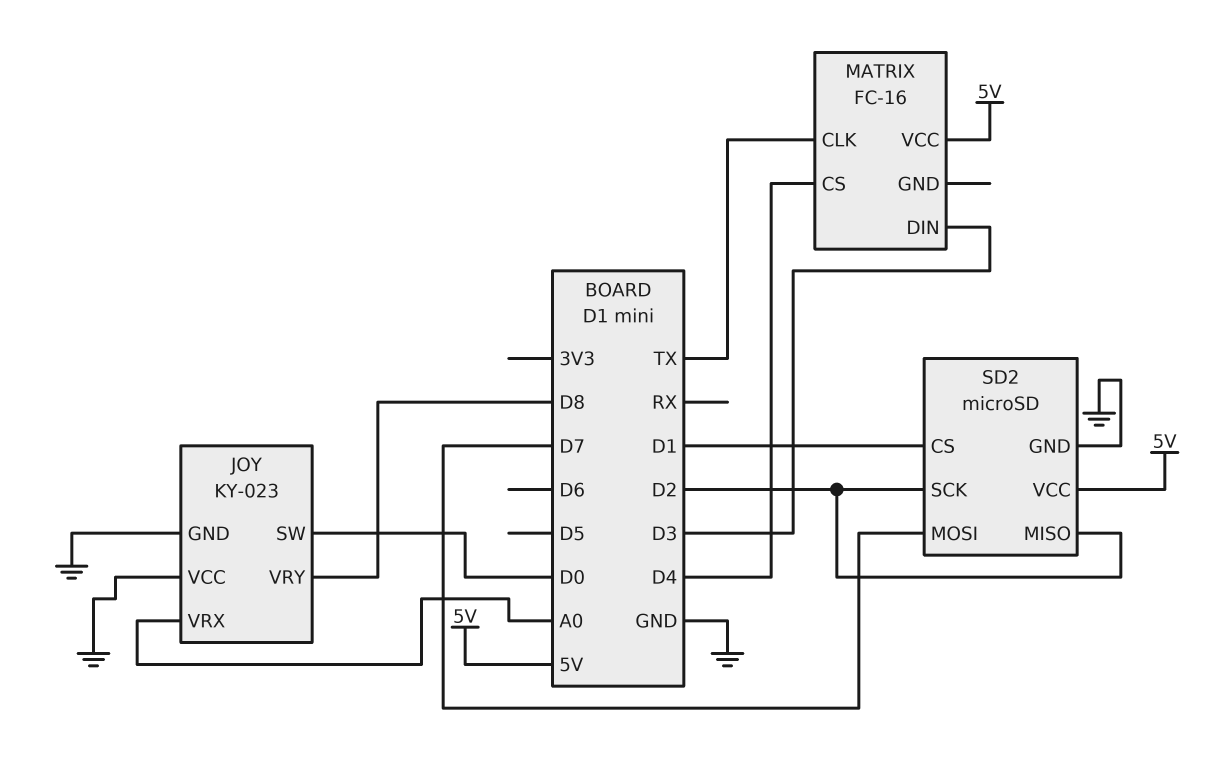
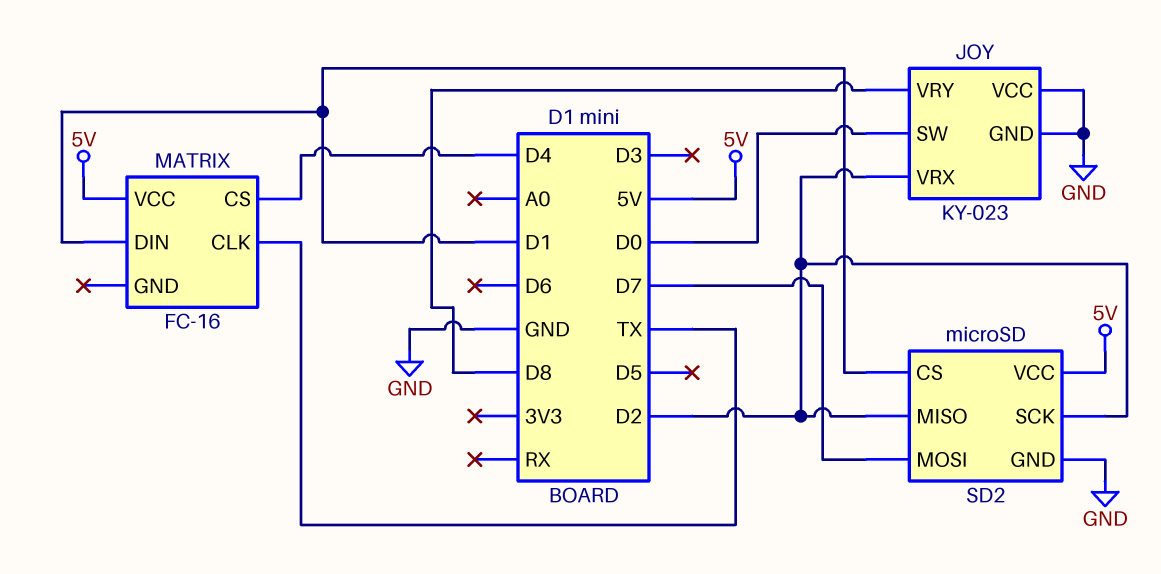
JOY pin VRX: A0 -> D2
MATRIX pin DIN: D3 -> D1

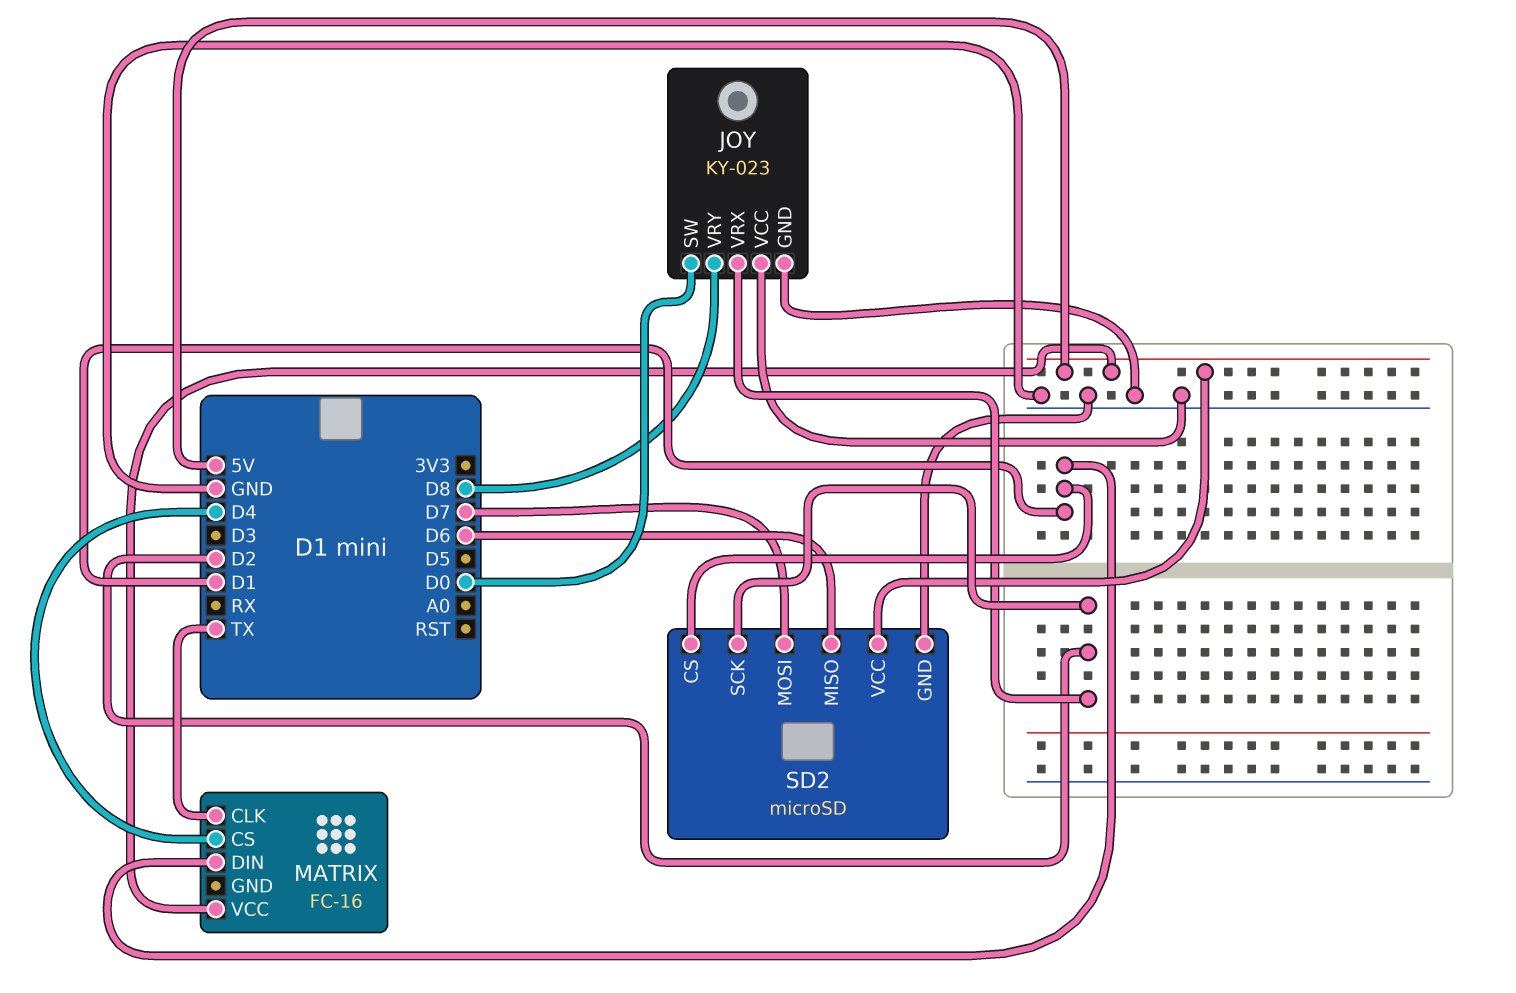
SD2 pin MISO: D2 -> D6

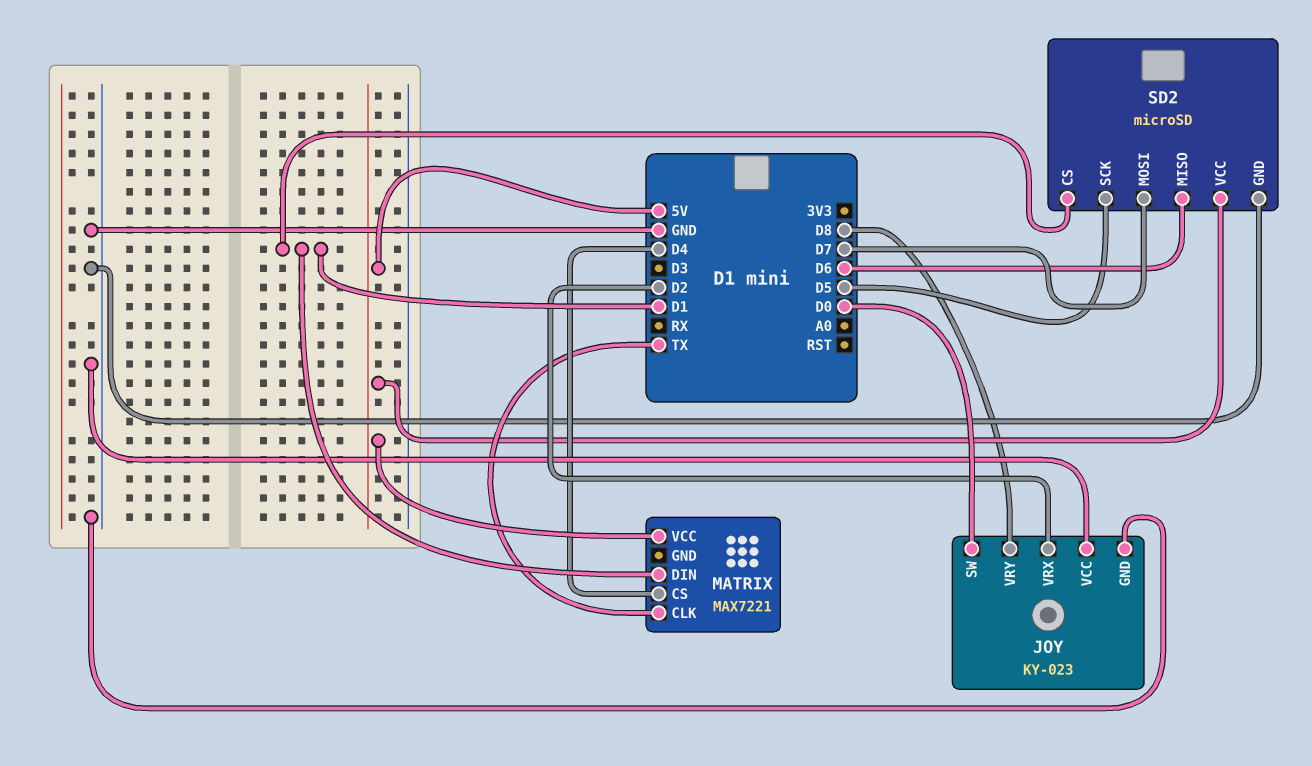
MATRIX: FC-16 -> MAX7221
SD2 pin SCK: D2 -> D5

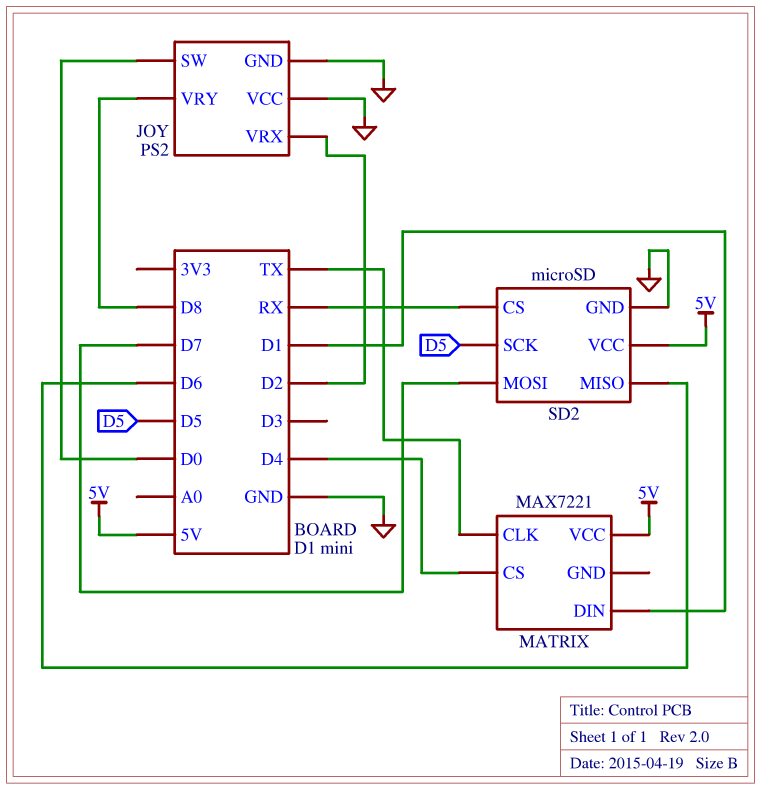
JOY: KY-023 -> PS2
SD2 pin CS: D1 -> RX

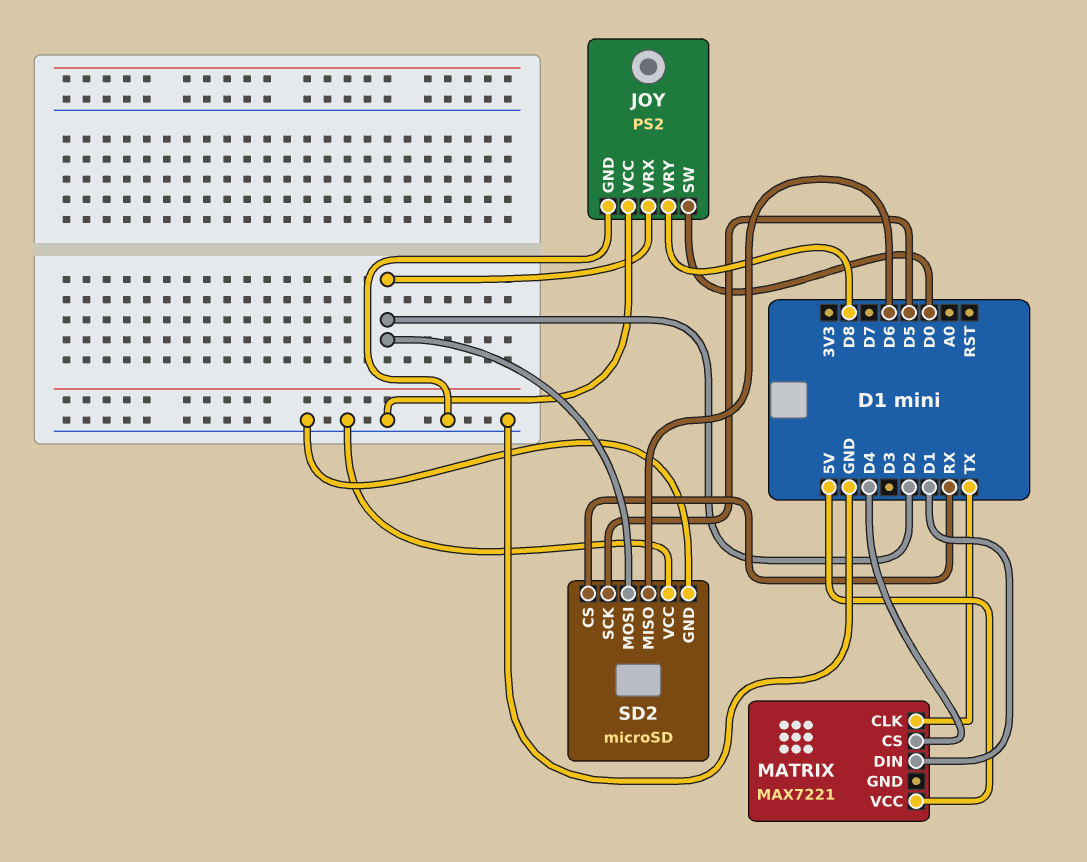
SD2 pin MOSI: D7 -> D2
SD2 pin VCC: 5V -> GND

